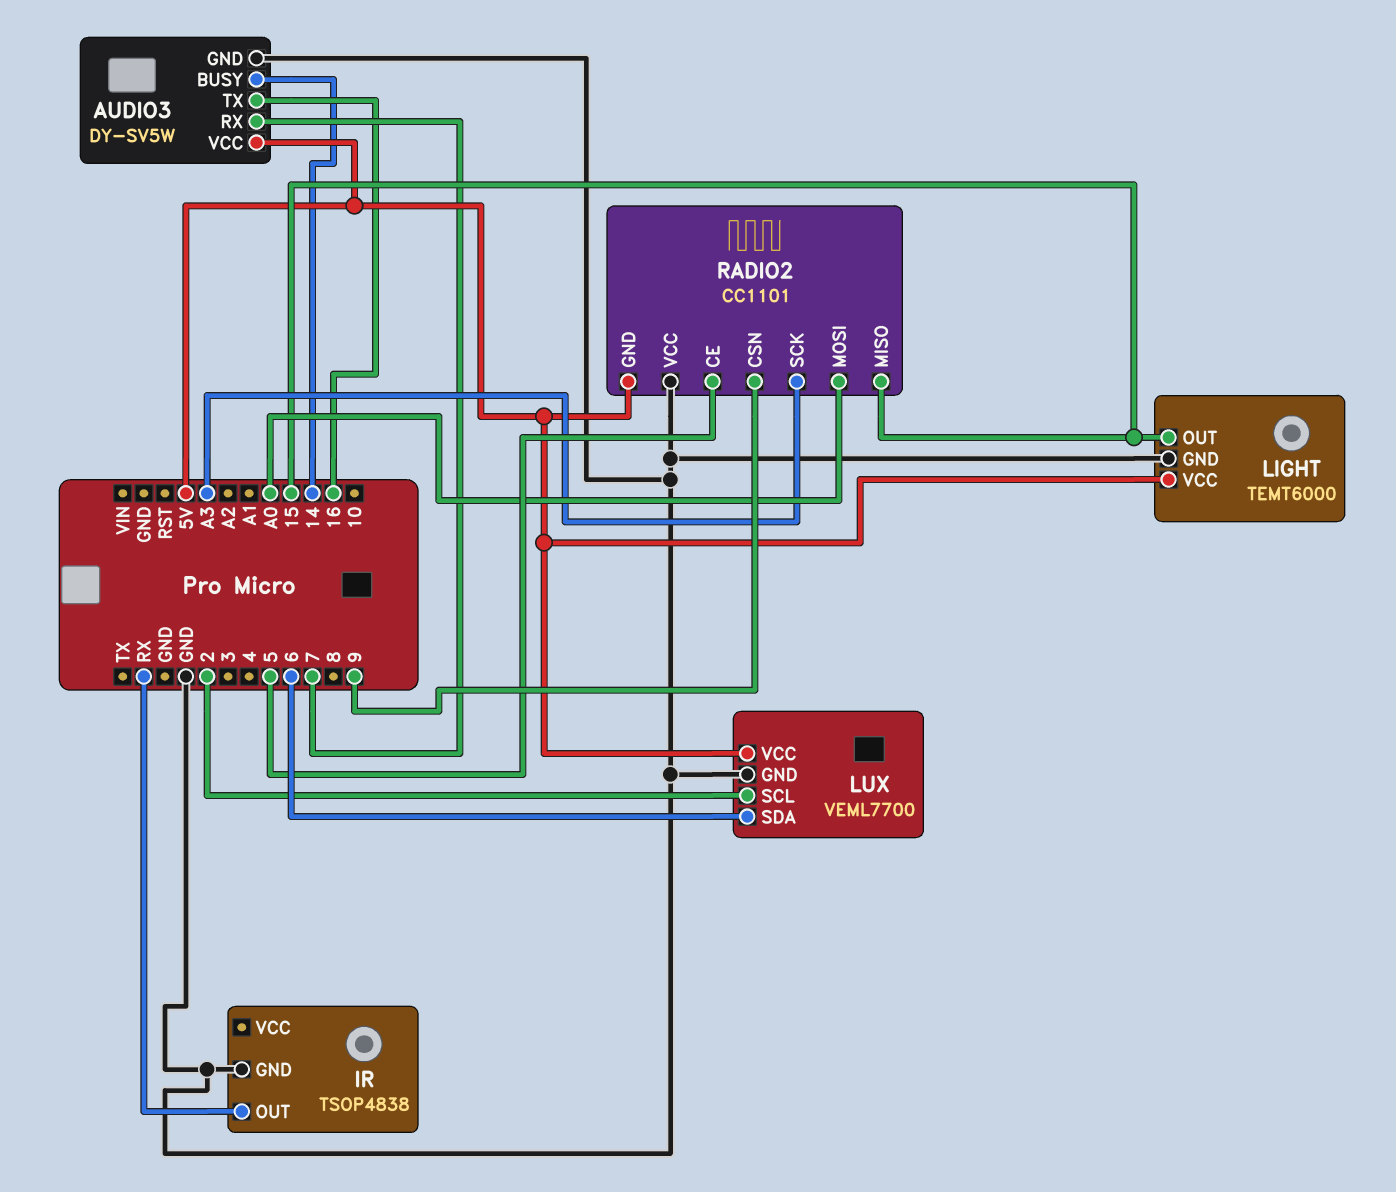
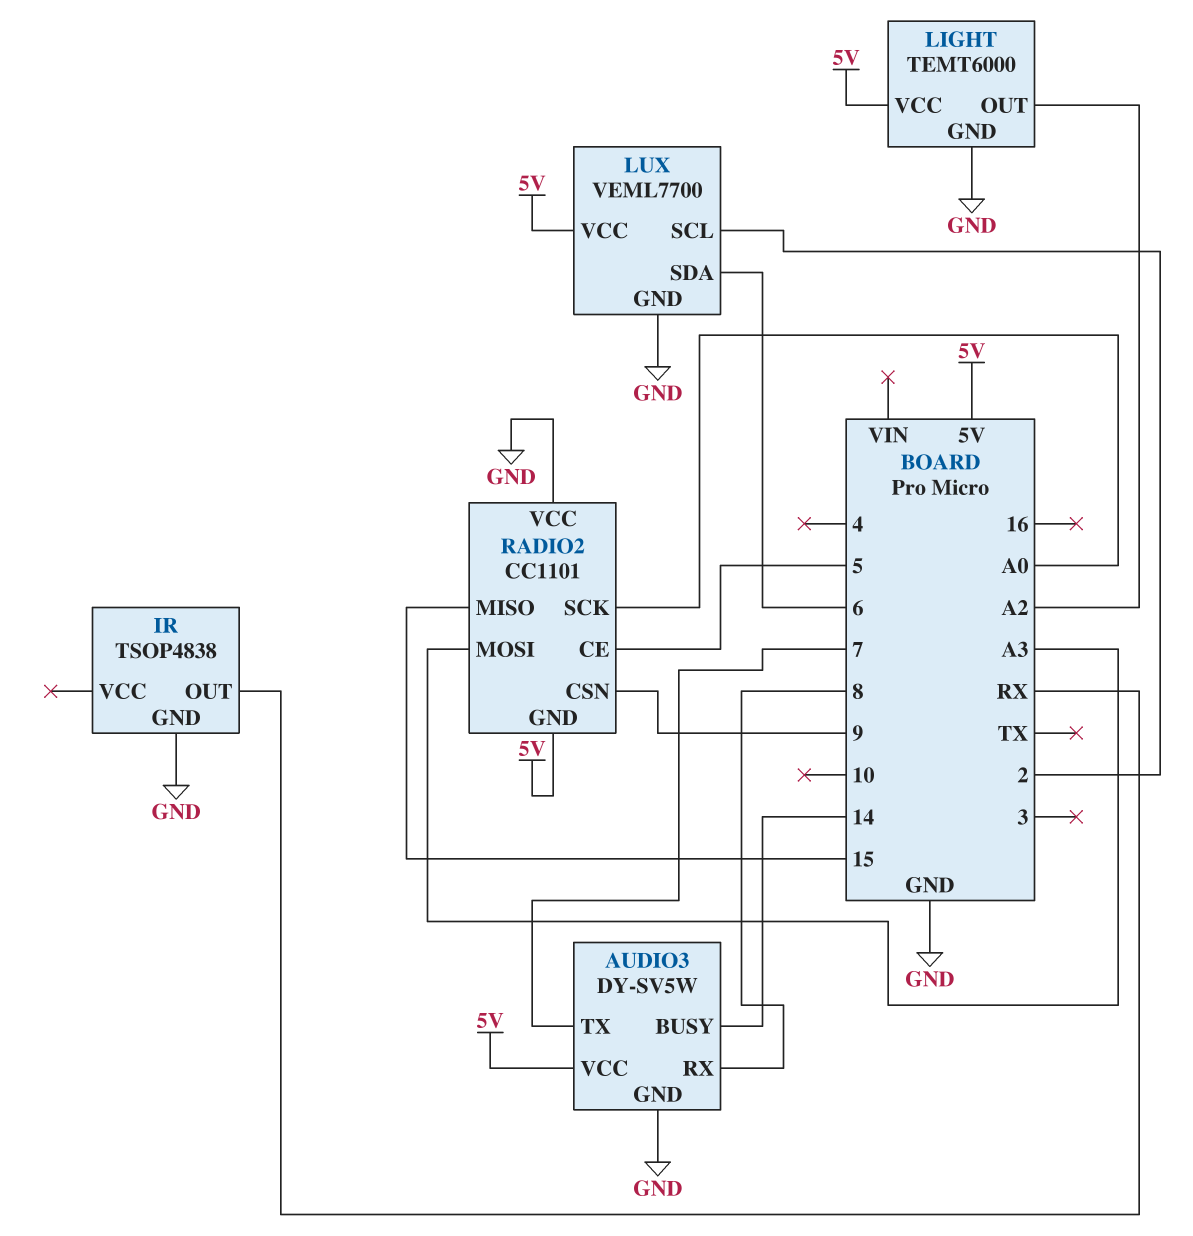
AUDIO3 pin RX: 7 -> 8
AUDIO3 pin TX: 16 -> 7
LIGHT pin OUT: 15 -> A2
RADIO2 pin MOSI: A0 -> A3
RADIO2 pin SCK: A3 -> A0

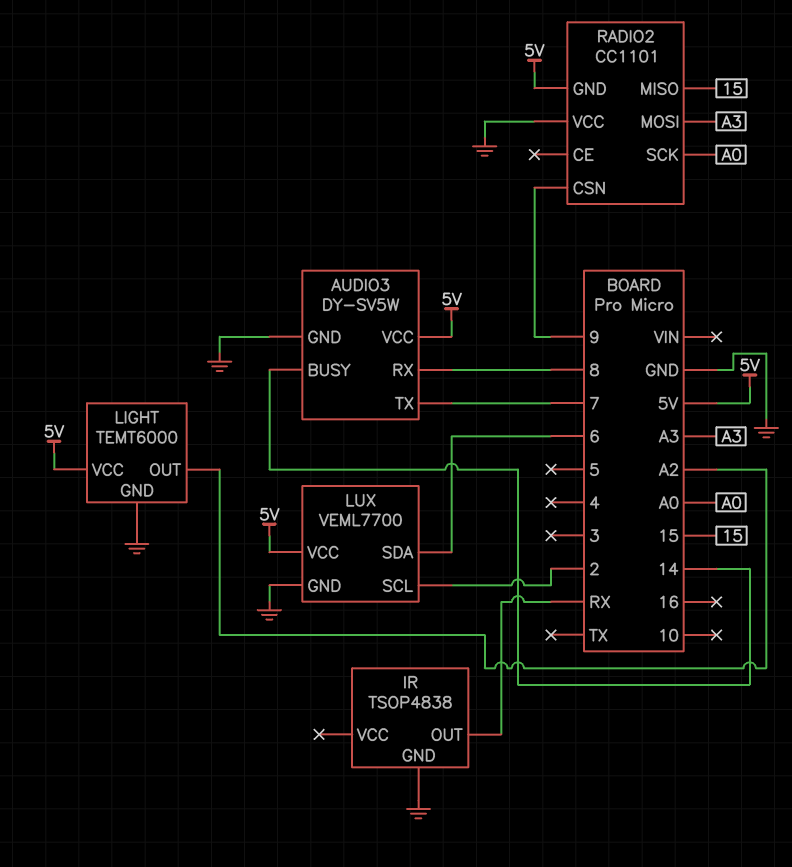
RADIO2 pin CE: 5 -> none

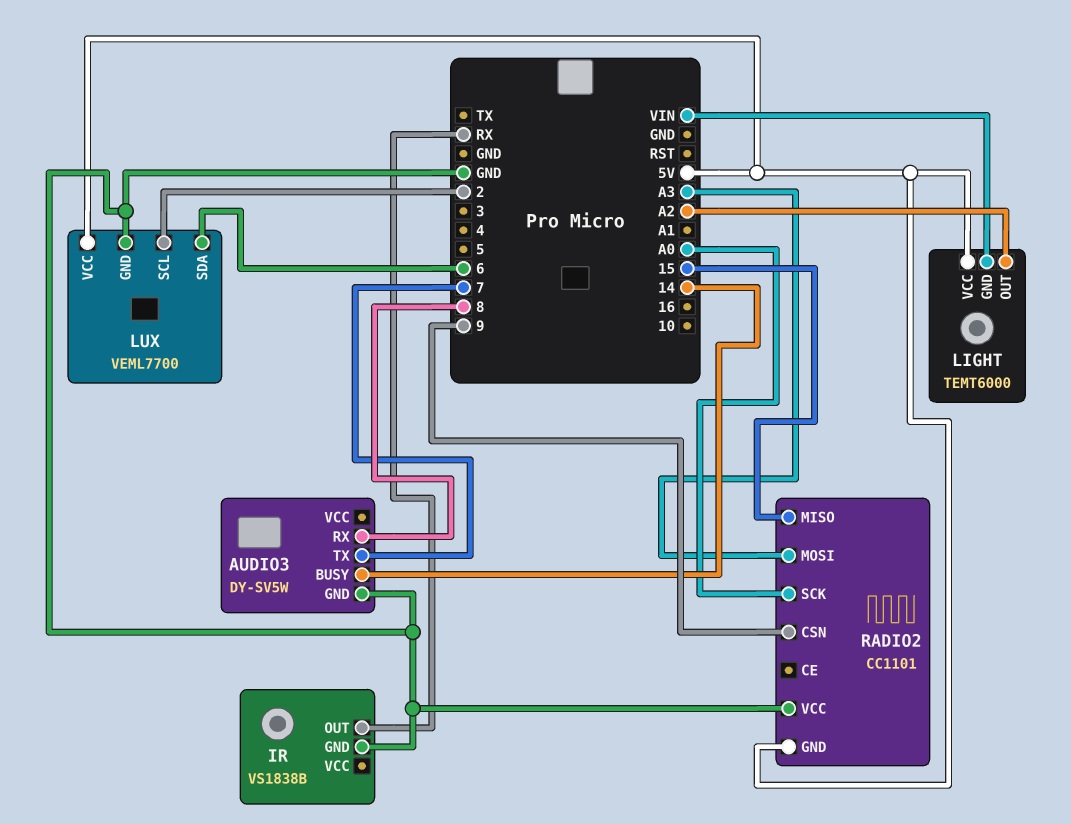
AUDIO3 pin VCC: 5V -> none
IR: TSOP4838 -> VS1838B
LIGHT pin GND: GND -> VIN

